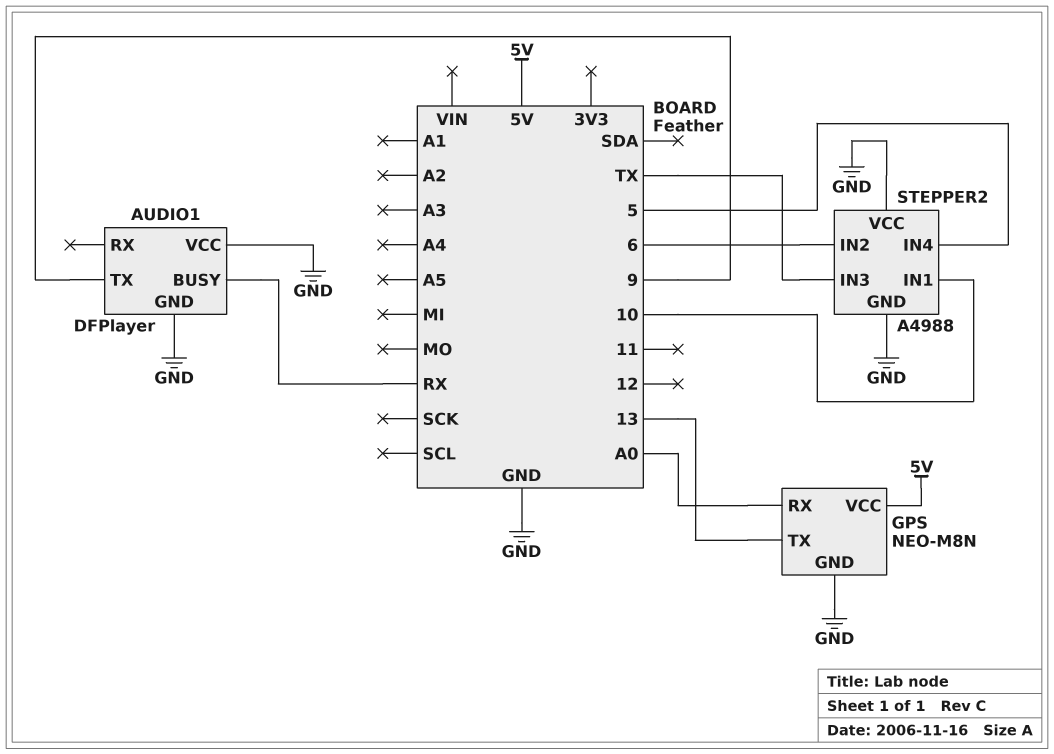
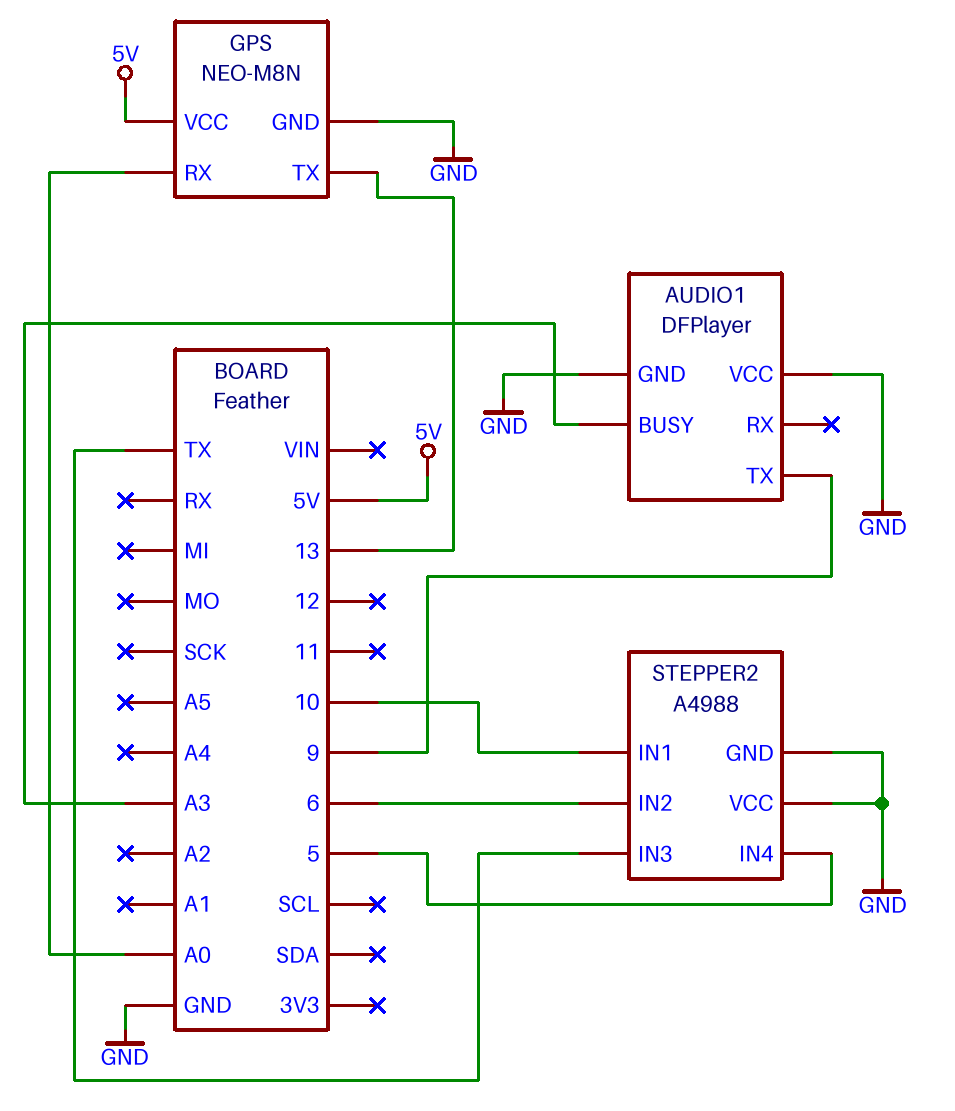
AUDIO1 pin BUSY: RX -> A3

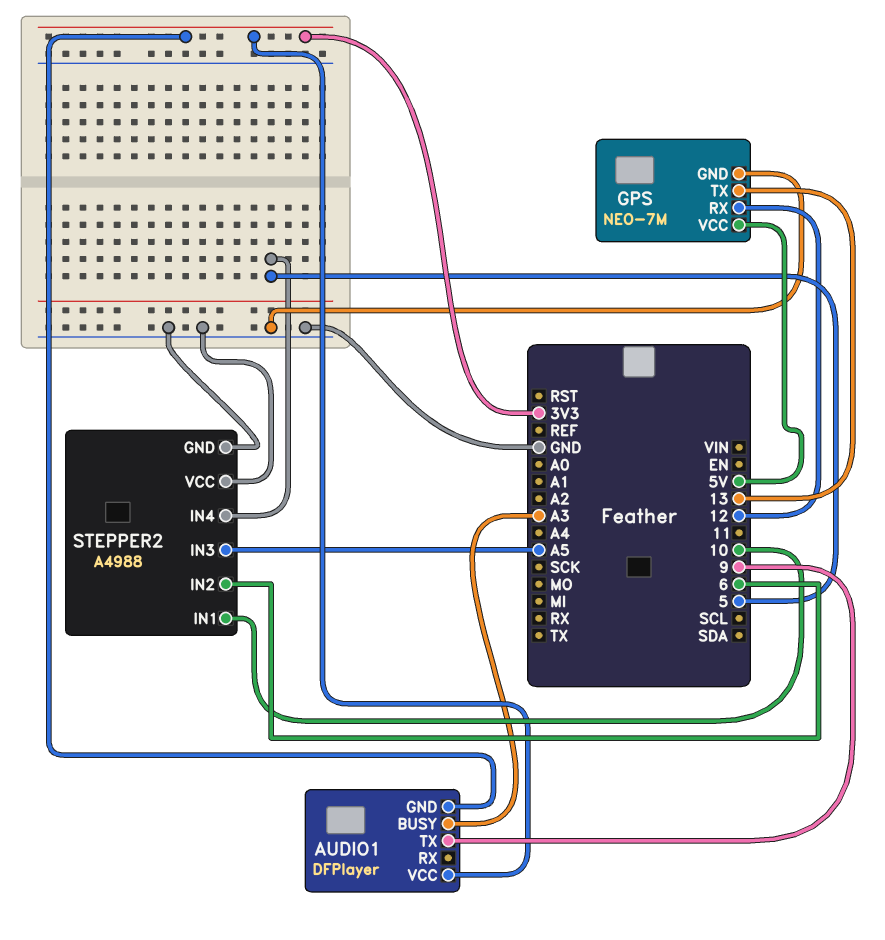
AUDIO1 pin GND: GND -> 3V3
AUDIO1 pin VCC: GND -> 3V3
GPS: NEO-M8N -> NEO-7M
GPS pin RX: A0 -> 12
STEPPER2 pin IN3: TX -> A5

